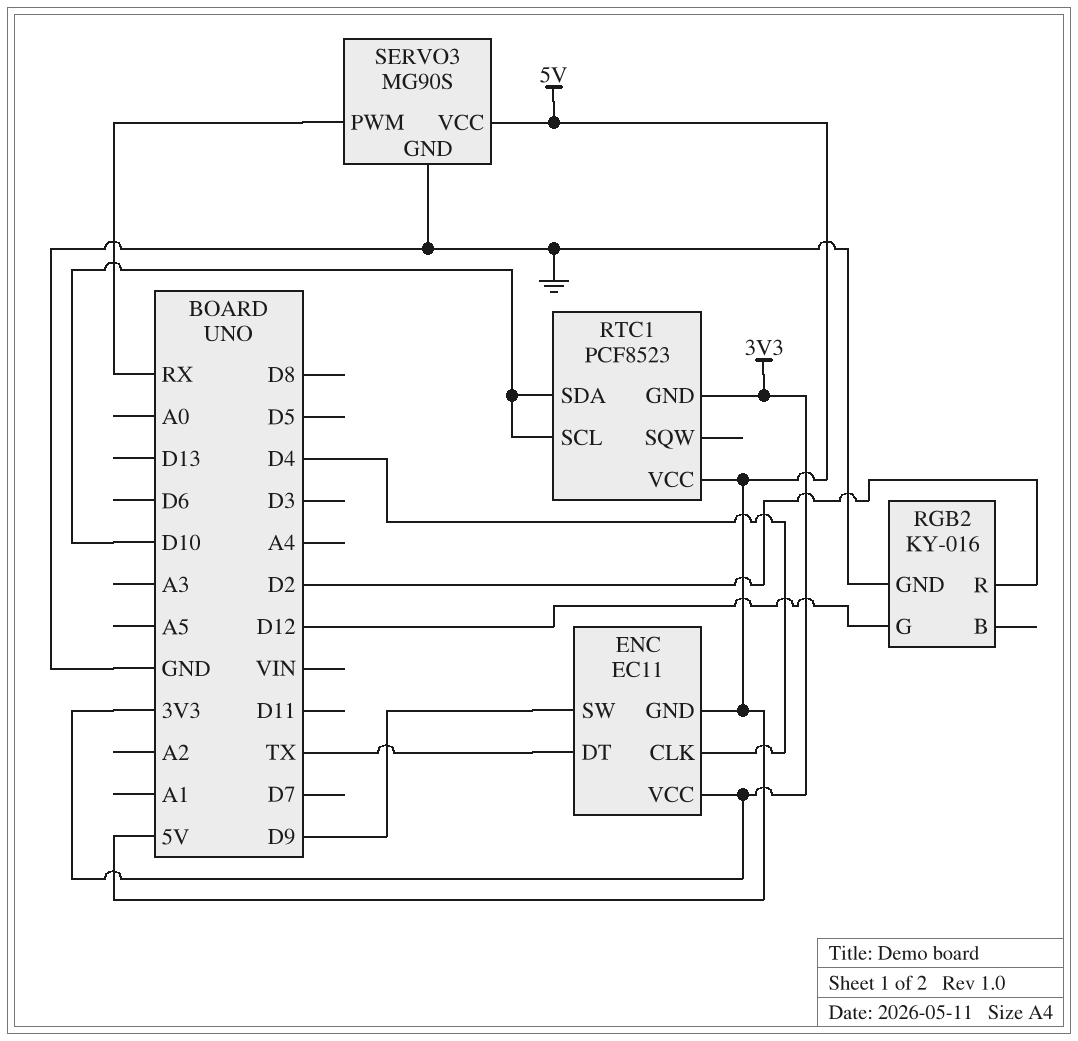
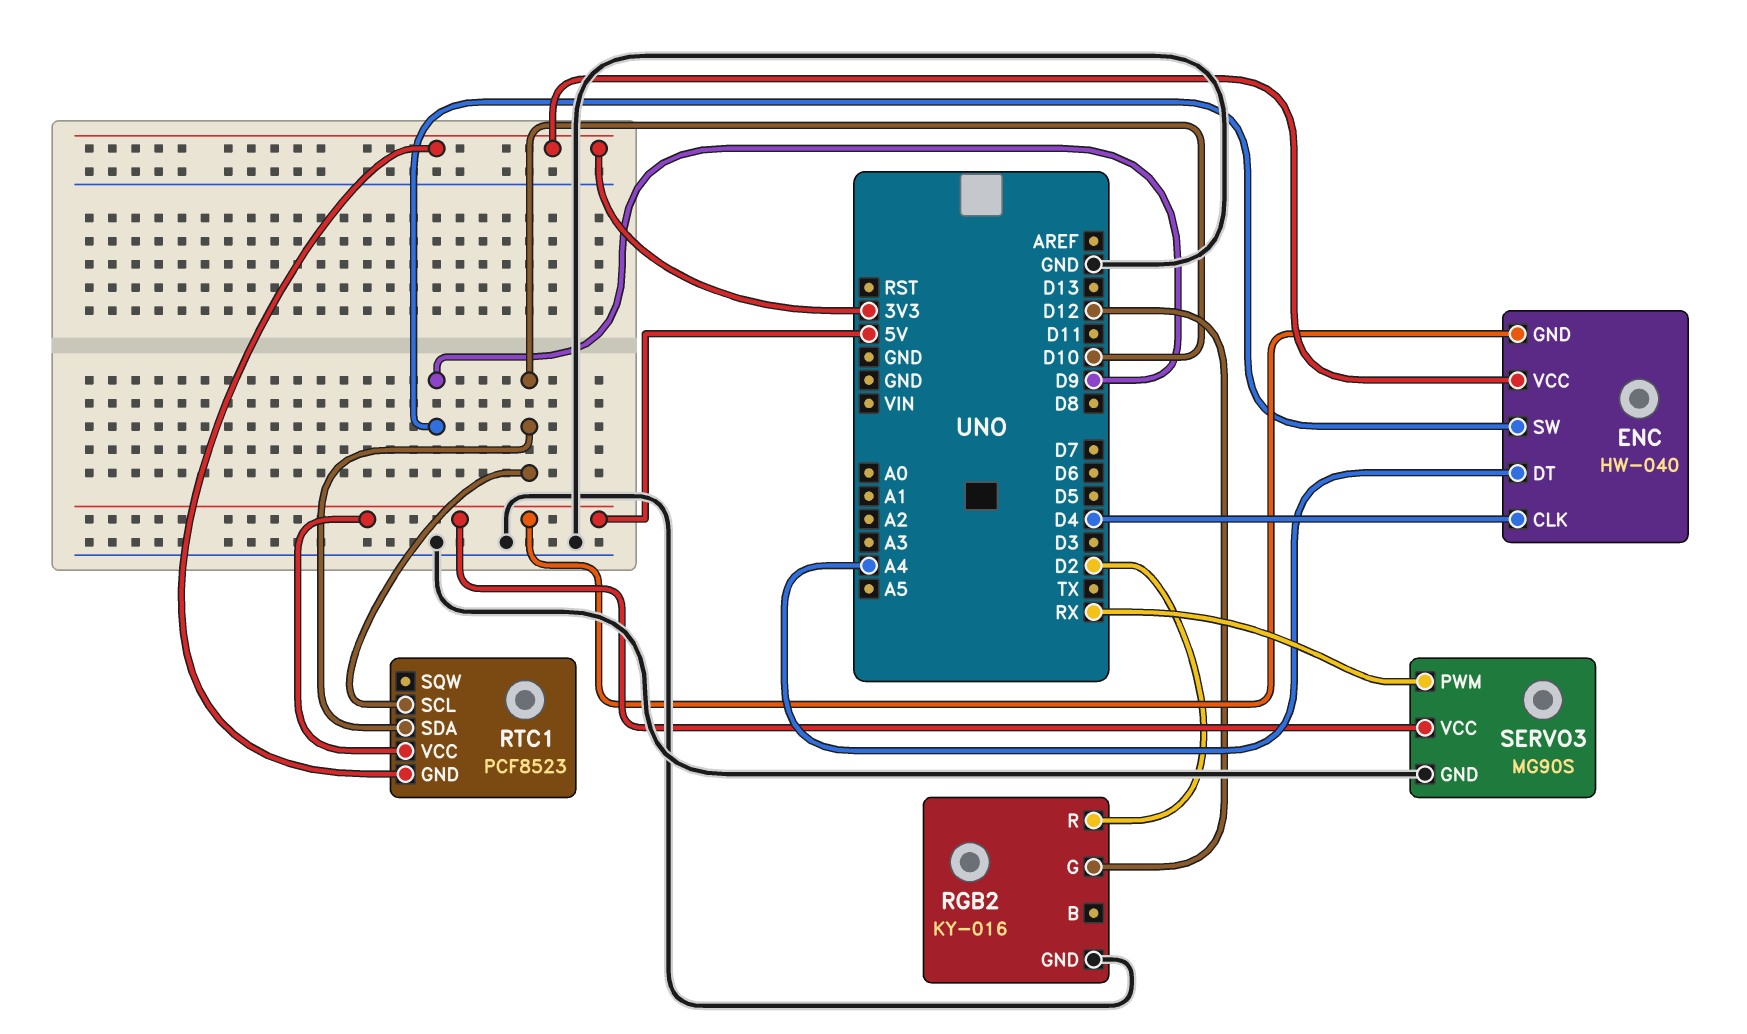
ENC: EC11 -> HW-040
ENC pin DT: TX -> A4

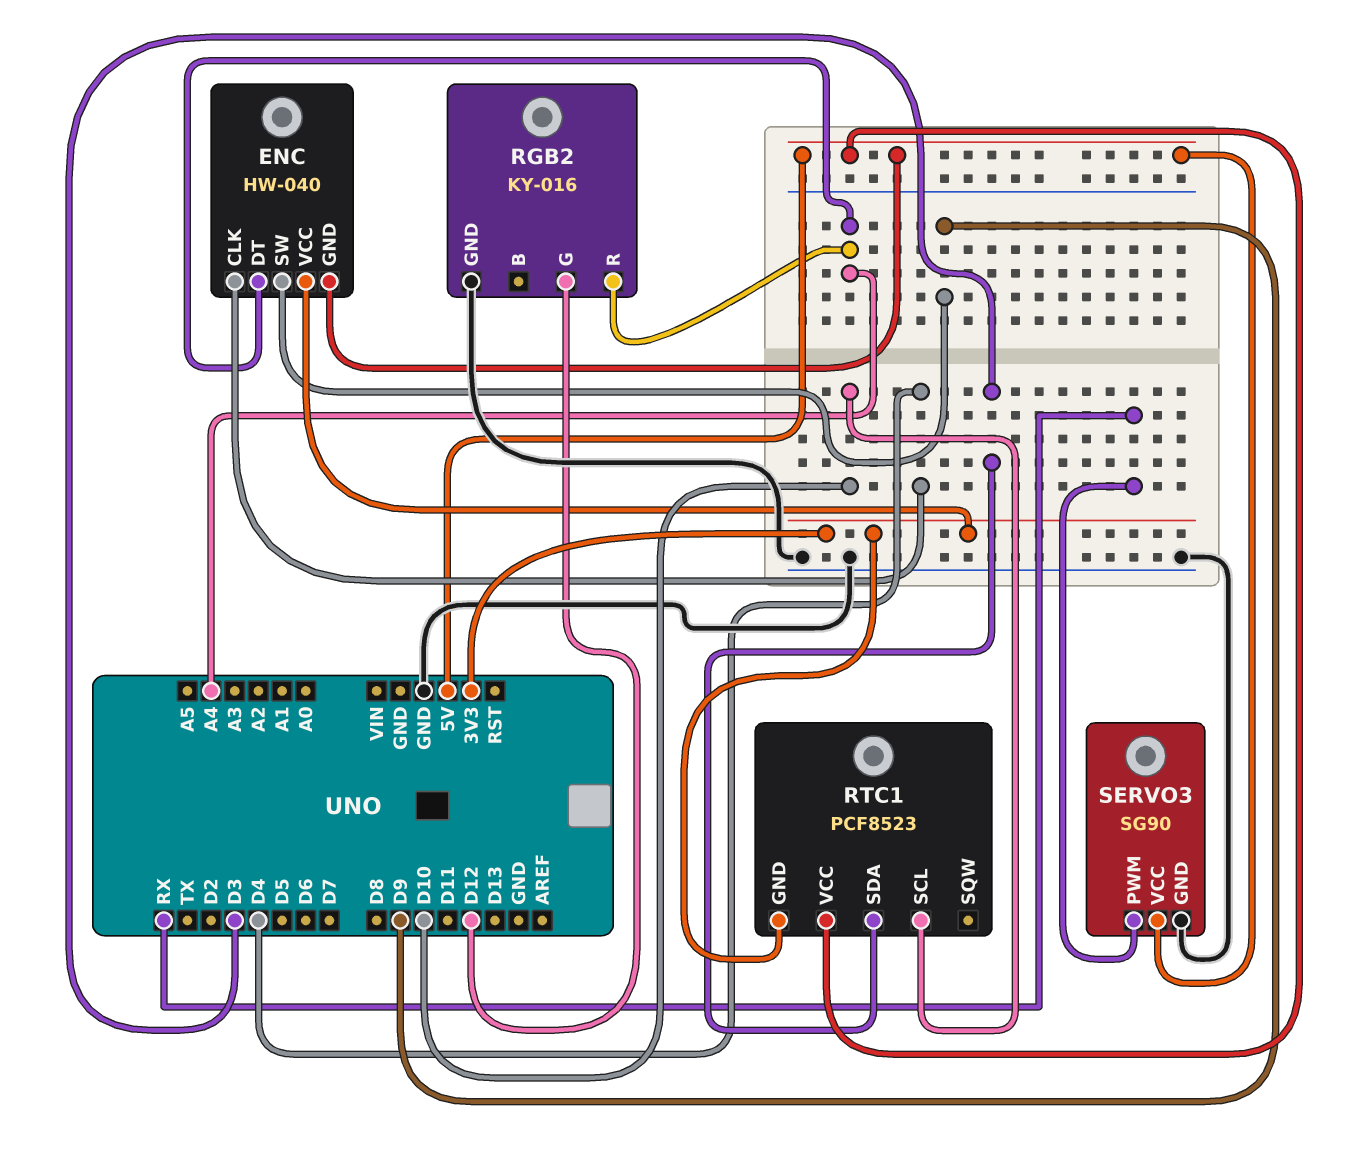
RGB2 pin R: D2 -> A4
RTC1 pin SDA: D10 -> D3
SERVO3: MG90S -> SG90

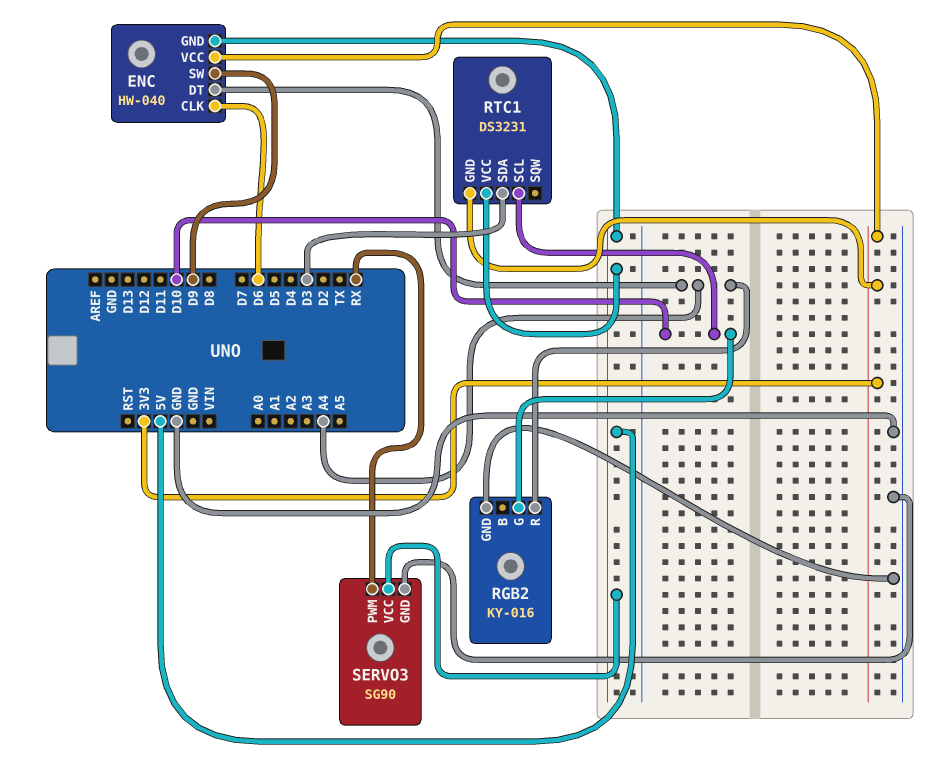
ENC pin CLK: D4 -> D6
RGB2 pin G: D12 -> D10
RTC1: PCF8523 -> DS3231

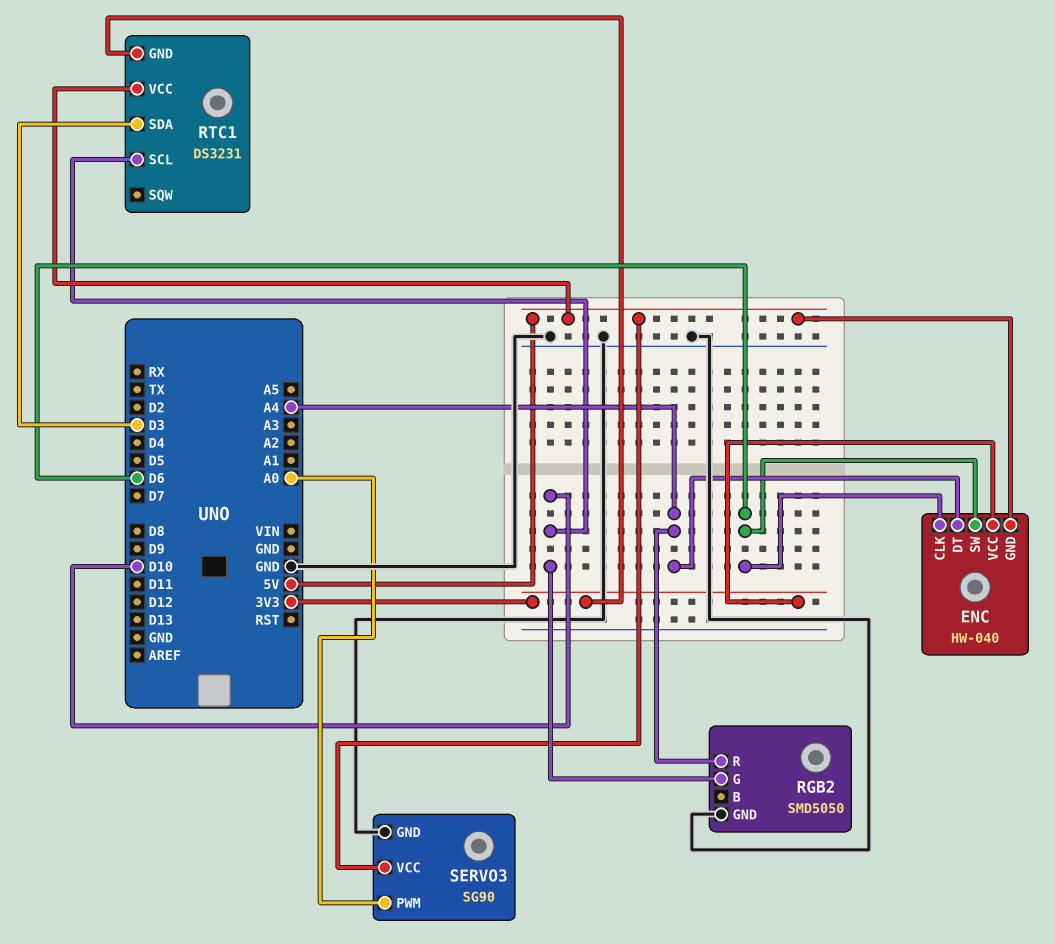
ENC pin SW: D9 -> D6
RGB2: KY-016 -> SMD5050
SERVO3 pin PWM: RX -> A0

